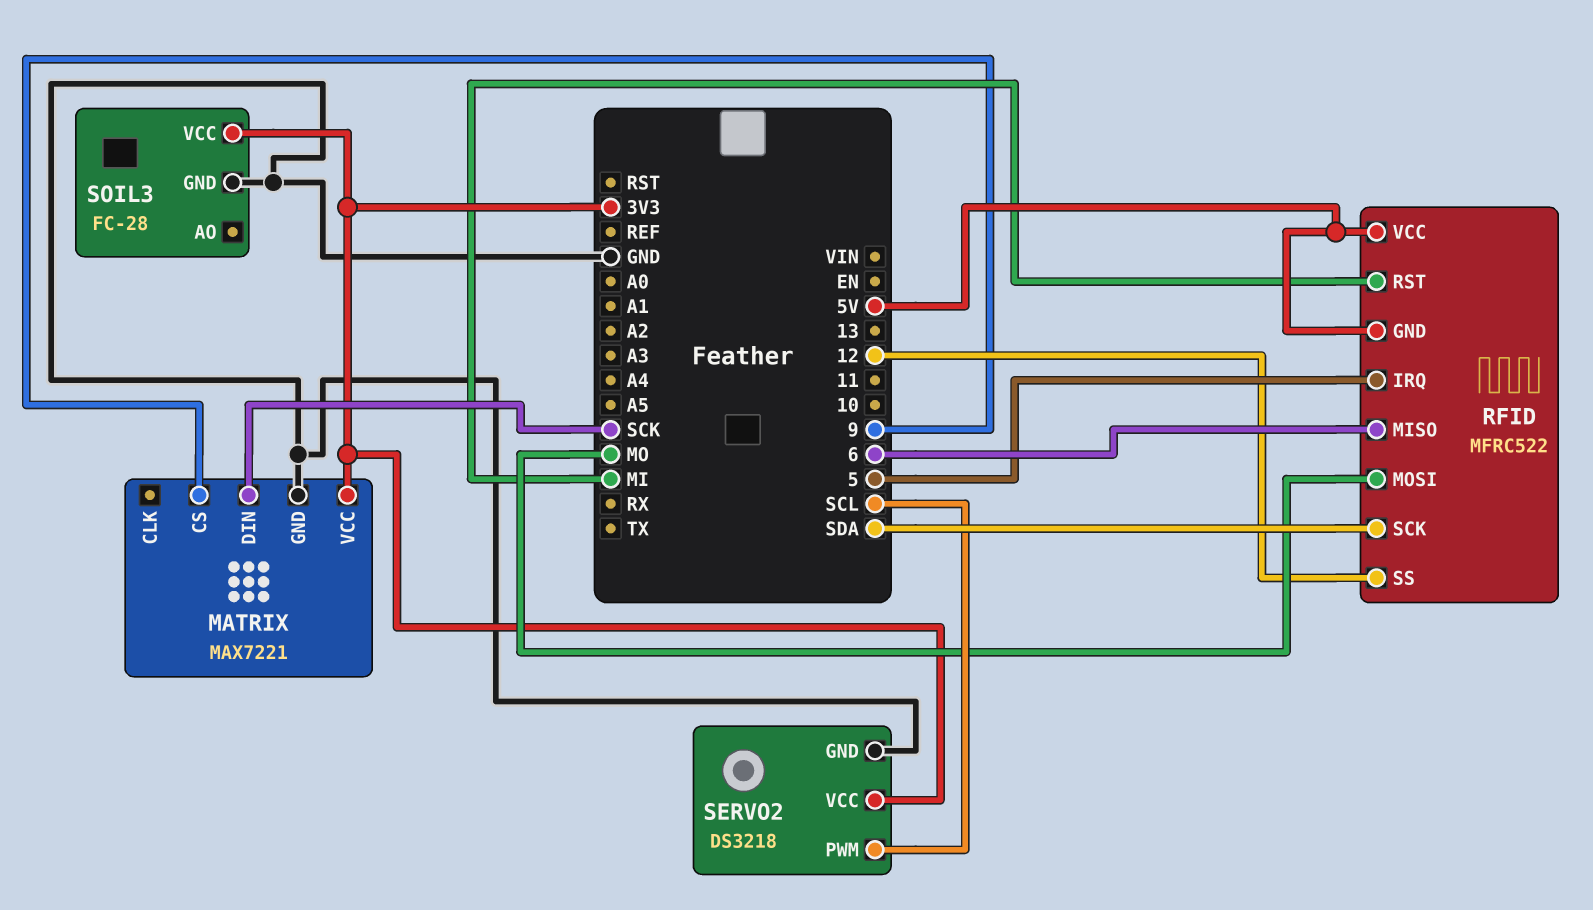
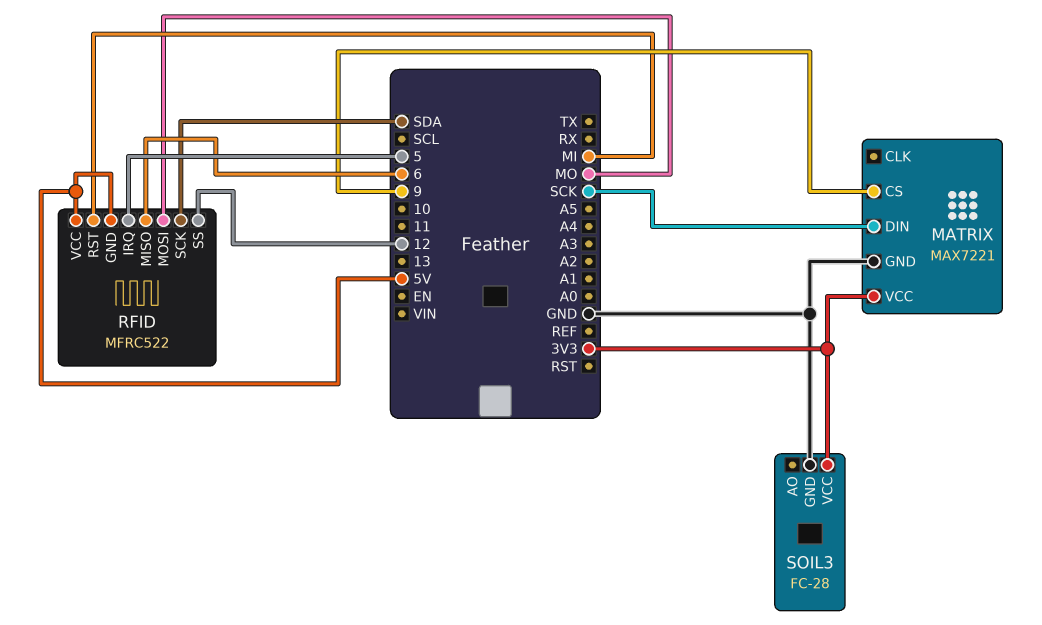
SERVO2: DS3218 -> none
SERVO2 pin GND: GND -> none
SERVO2 pin PWM: SCL -> none
SERVO2 pin VCC: 3V3 -> none

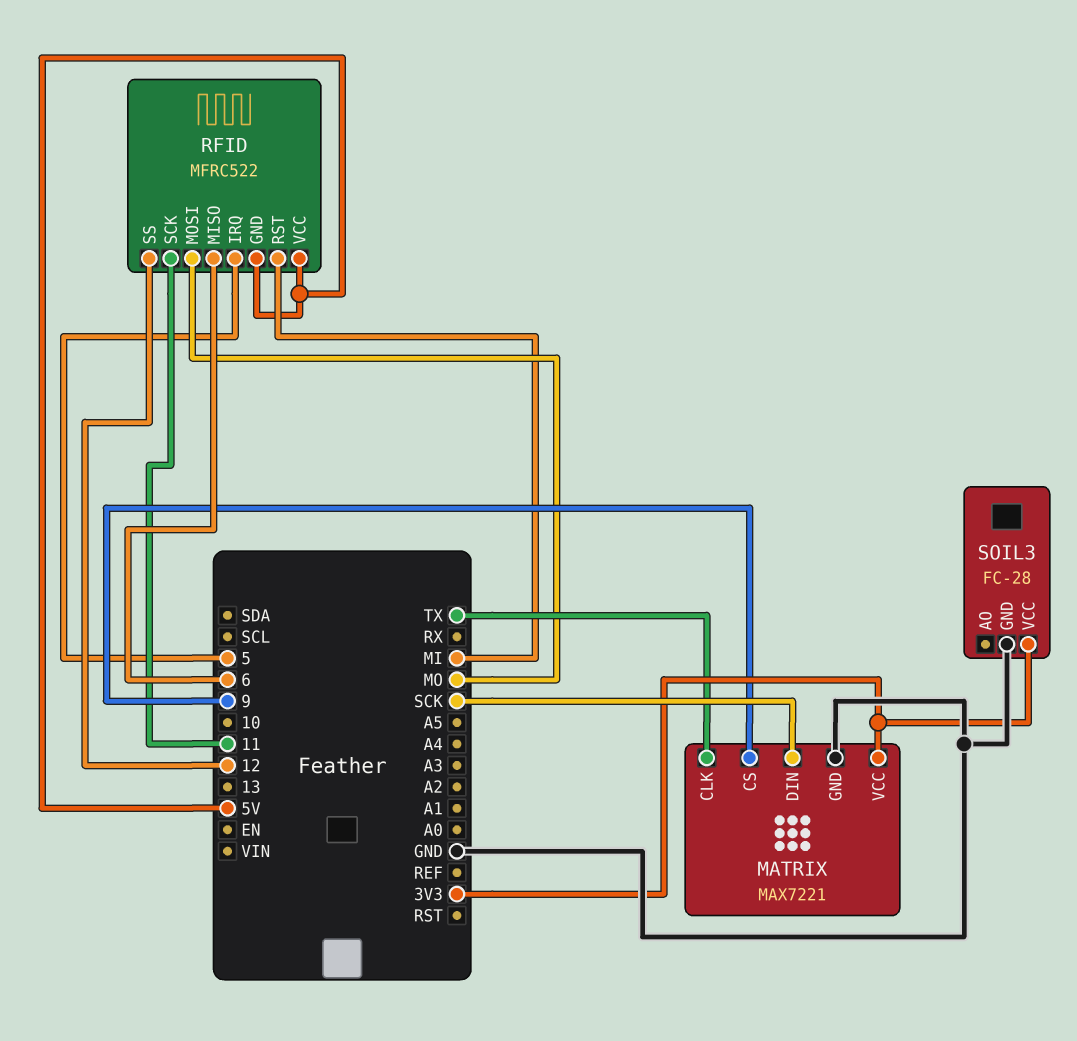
MATRIX pin CLK: none -> TX
RFID pin SCK: SDA -> 11

